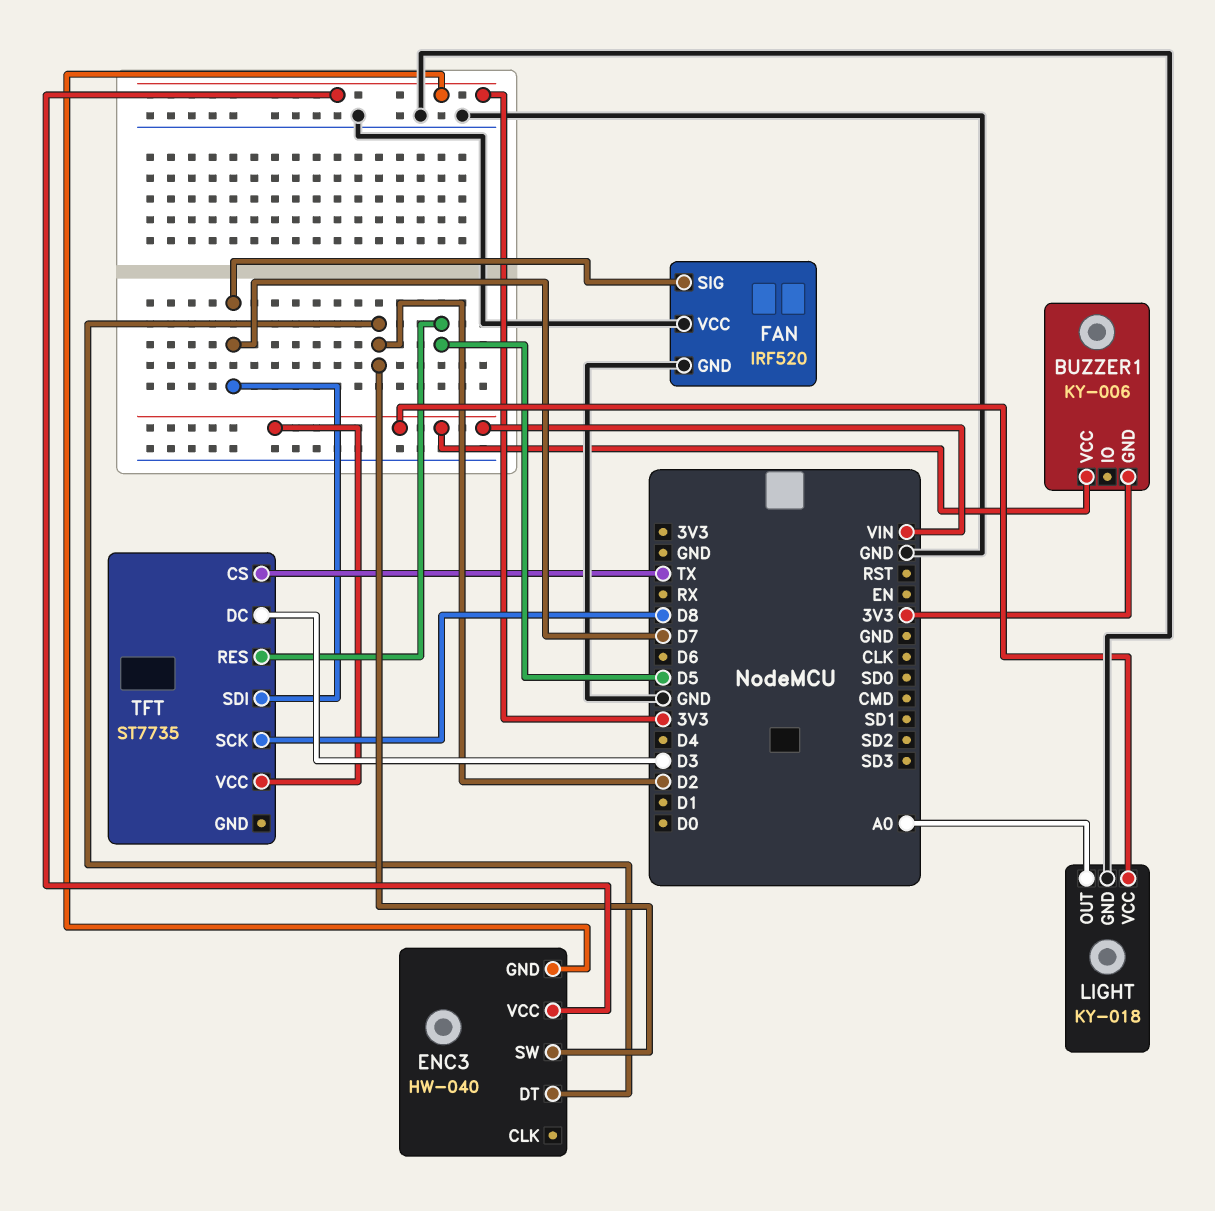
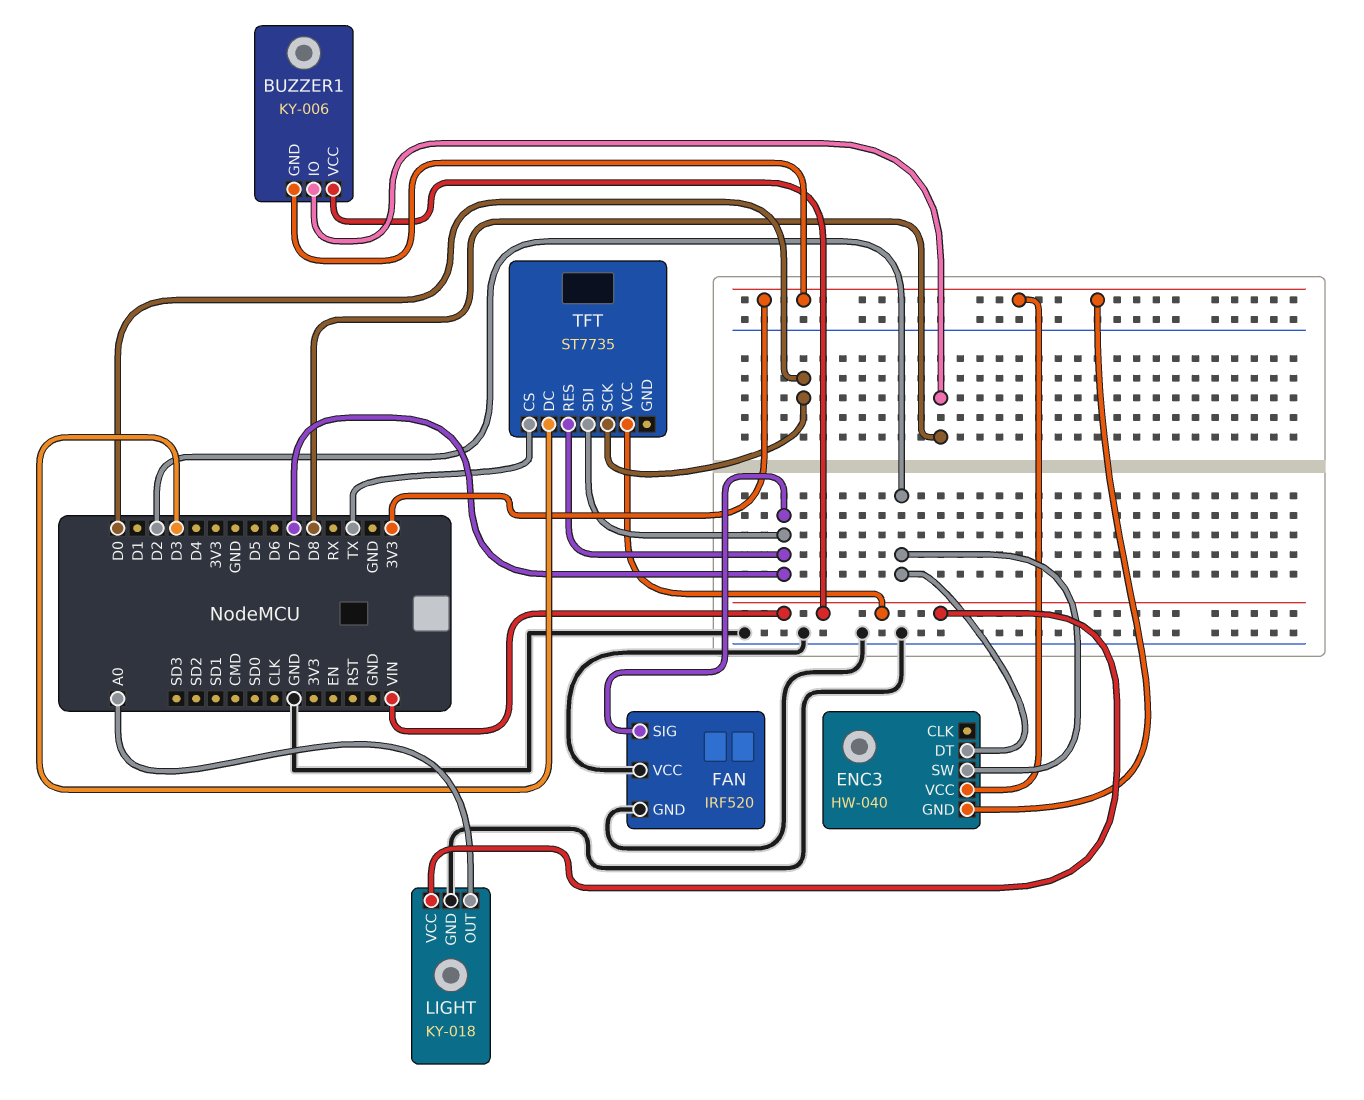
BUZZER1 pin IO: none -> D8
TFT pin RES: D5 -> D7
TFT pin SCK: D8 -> D0

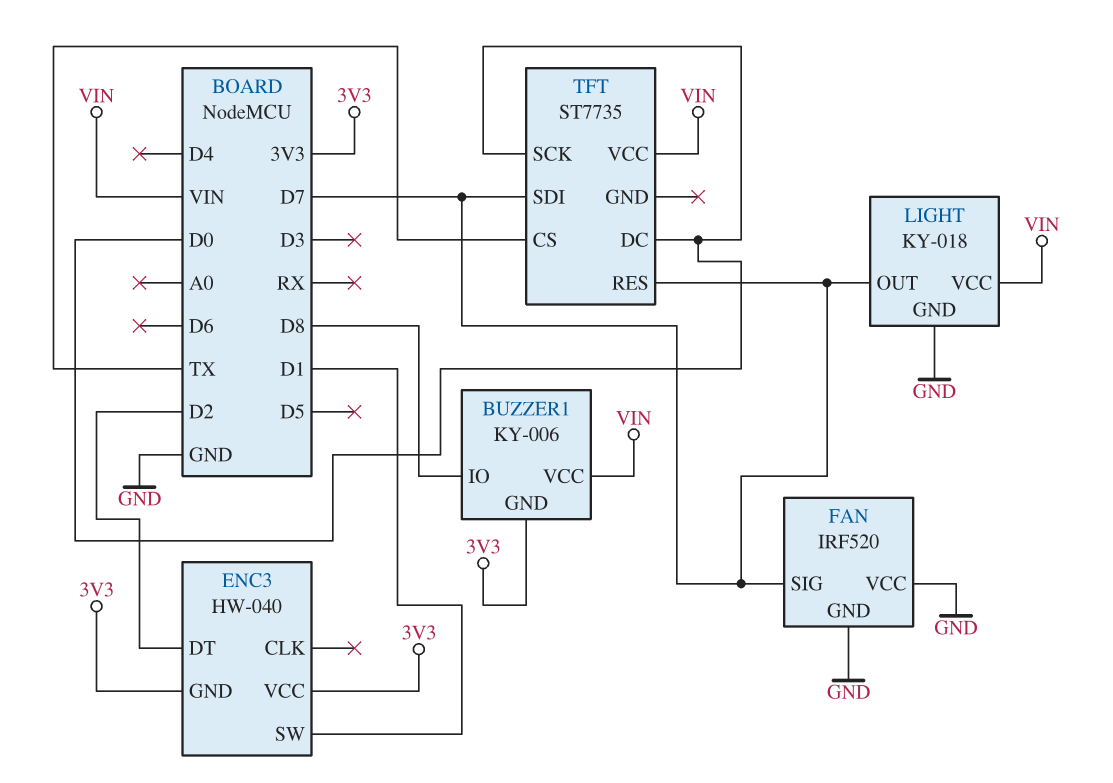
ENC3 pin SW: D2 -> D1
LIGHT pin OUT: A0 -> D7
TFT pin DC: D3 -> D0

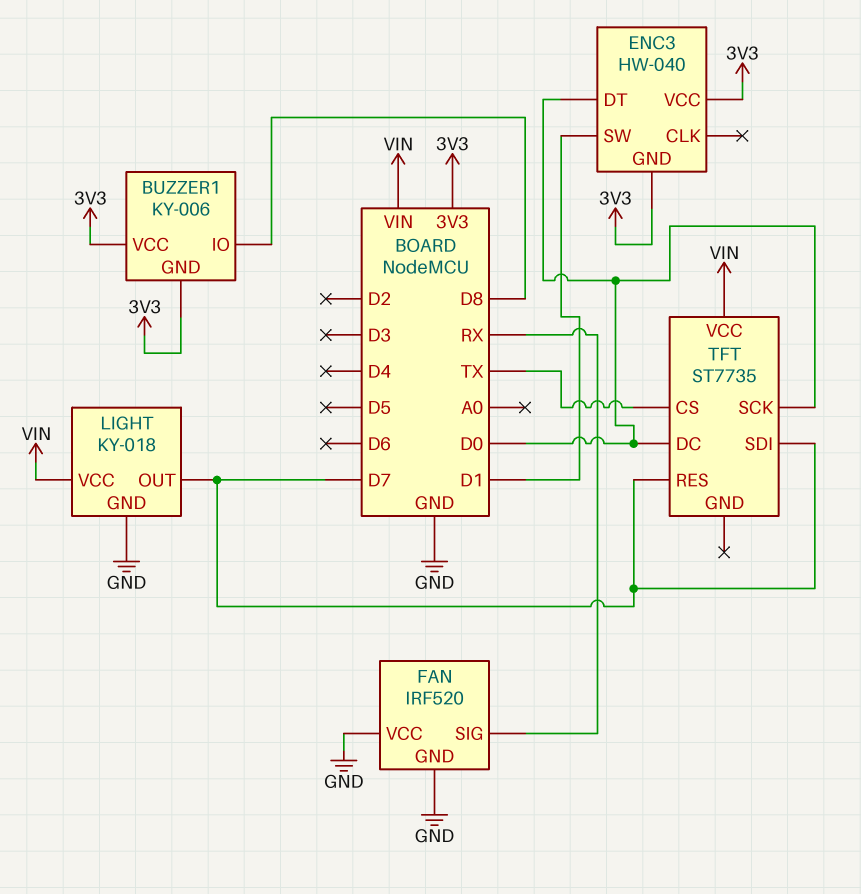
BUZZER1 pin VCC: VIN -> 3V3
ENC3 pin DT: D2 -> D0
FAN pin SIG: D7 -> RX

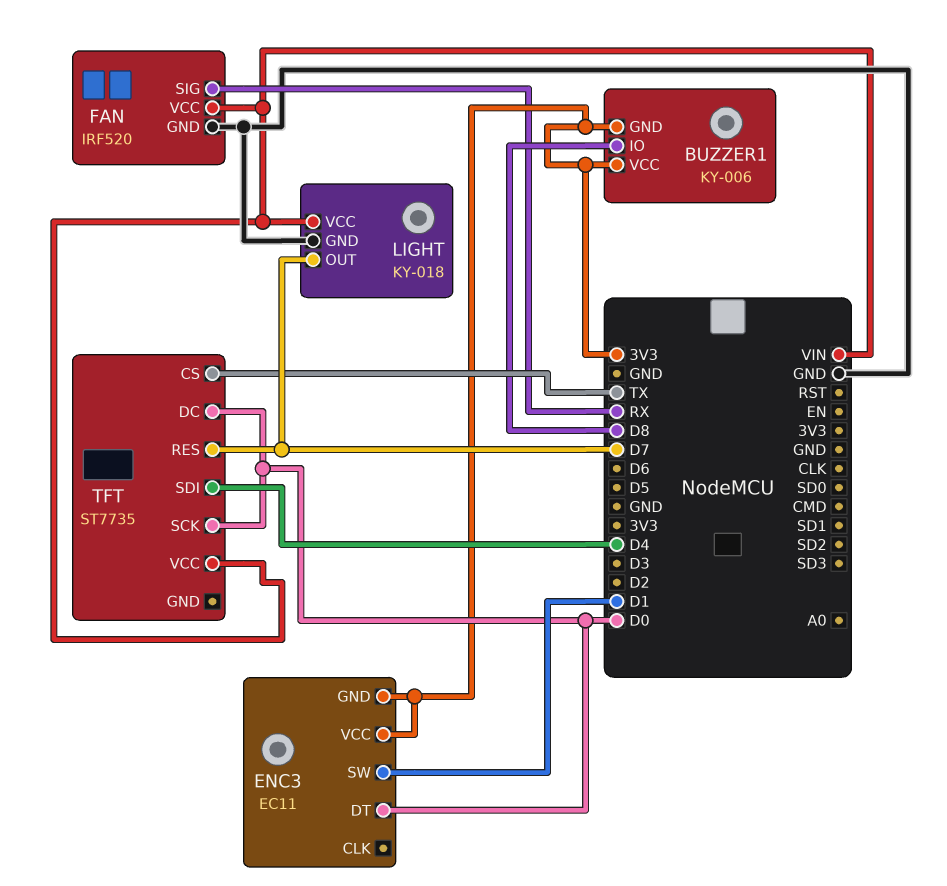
ENC3: HW-040 -> EC11
FAN pin VCC: GND -> VIN
TFT pin SDI: D7 -> D4

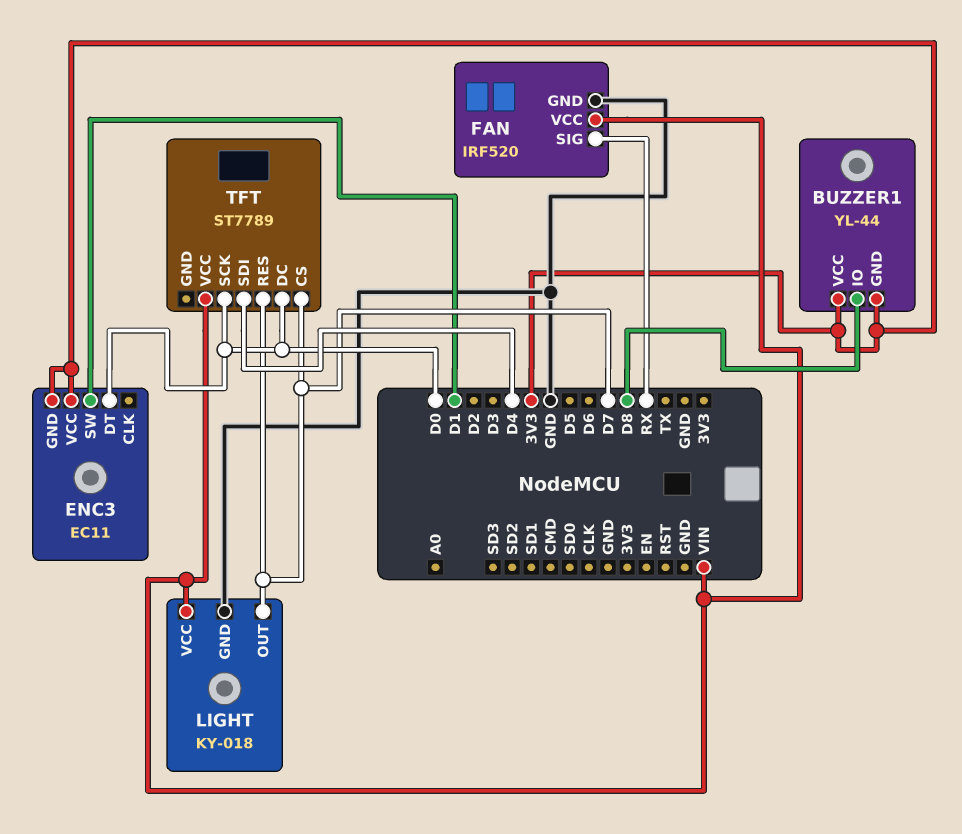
BUZZER1: KY-006 -> YL-44
TFT: ST7735 -> ST7789
TFT pin CS: TX -> D7

